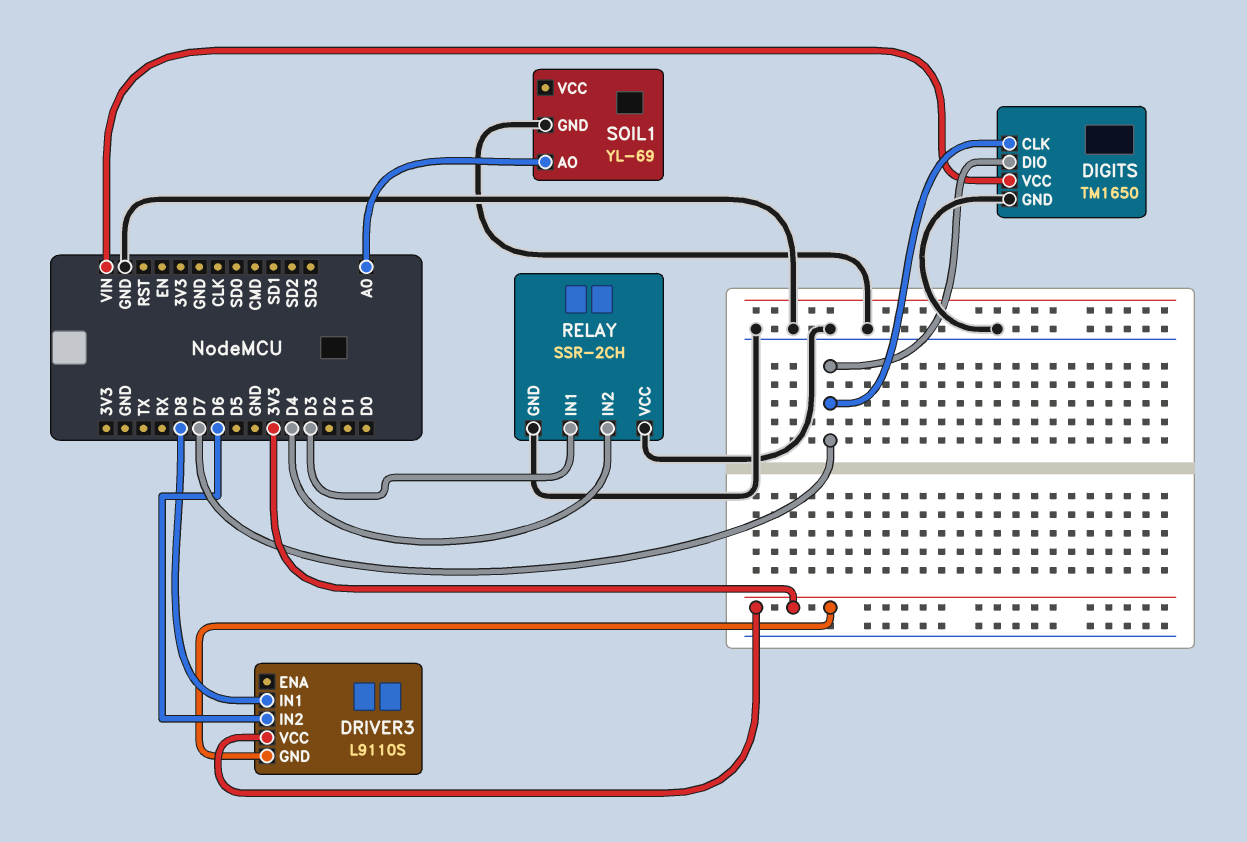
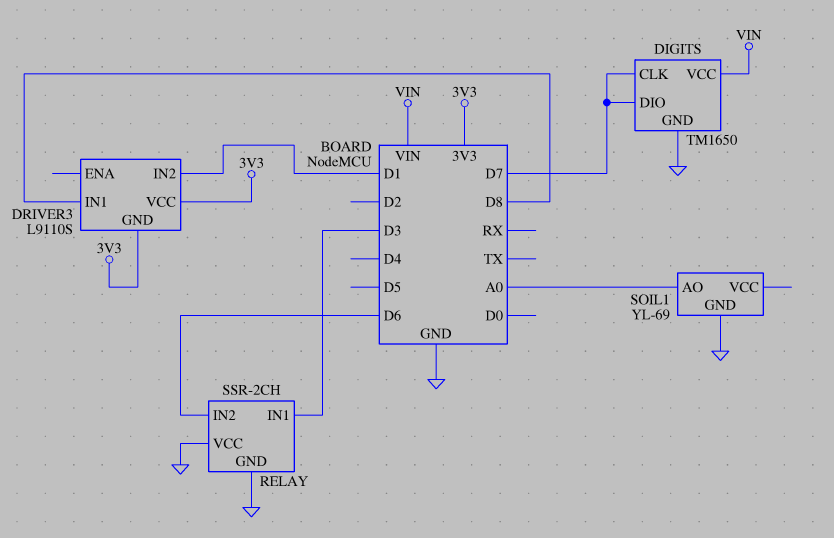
DRIVER3 pin IN2: D6 -> D1
RELAY pin IN2: D4 -> D6

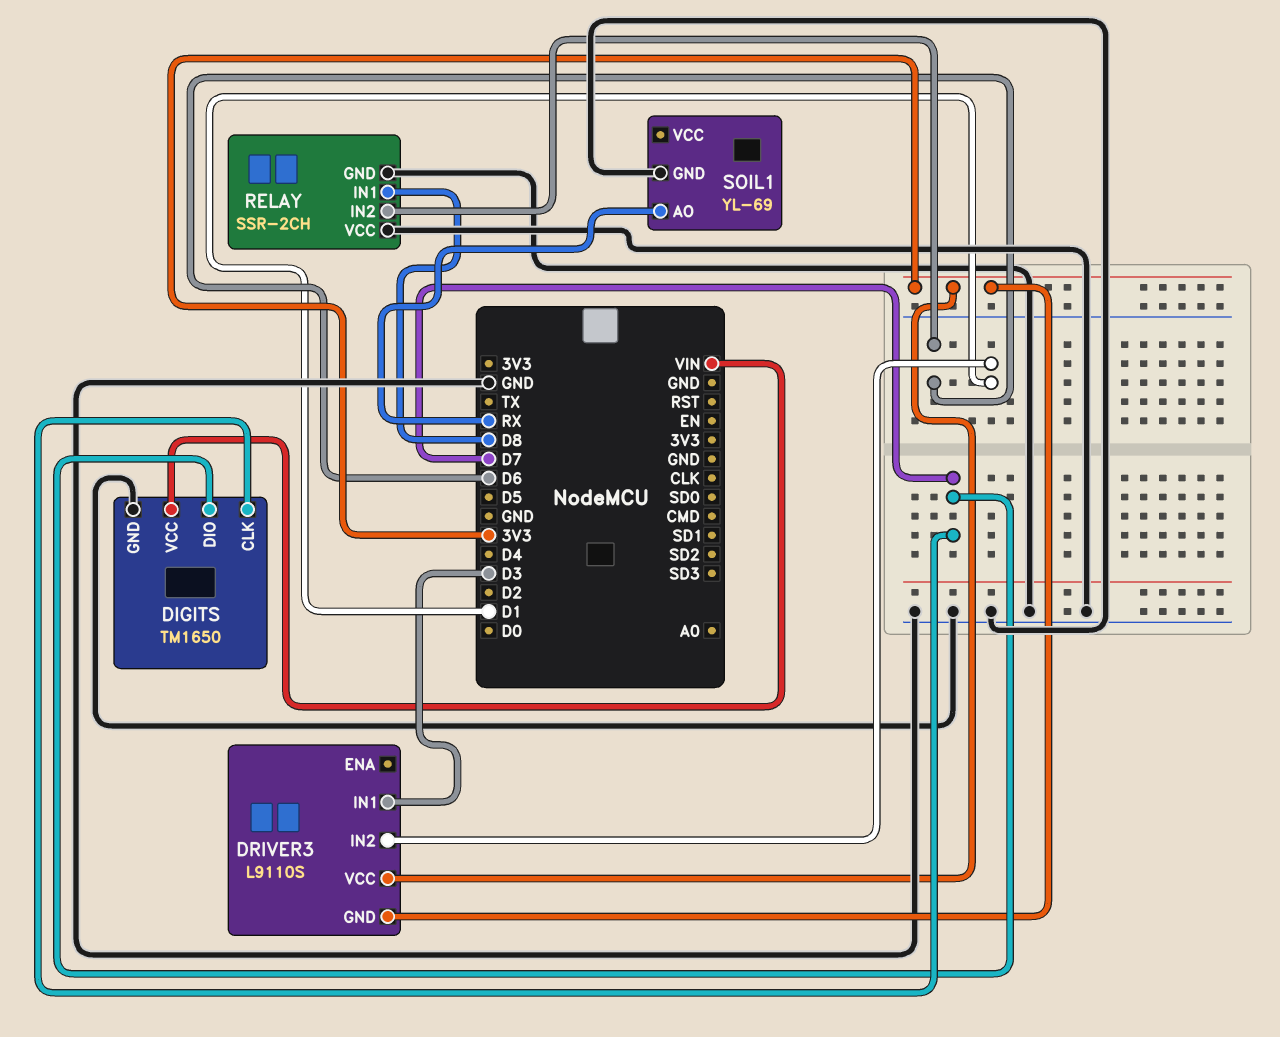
DRIVER3 pin IN1: D8 -> D3
RELAY pin IN1: D3 -> D8
SOIL1 pin AO: A0 -> RX

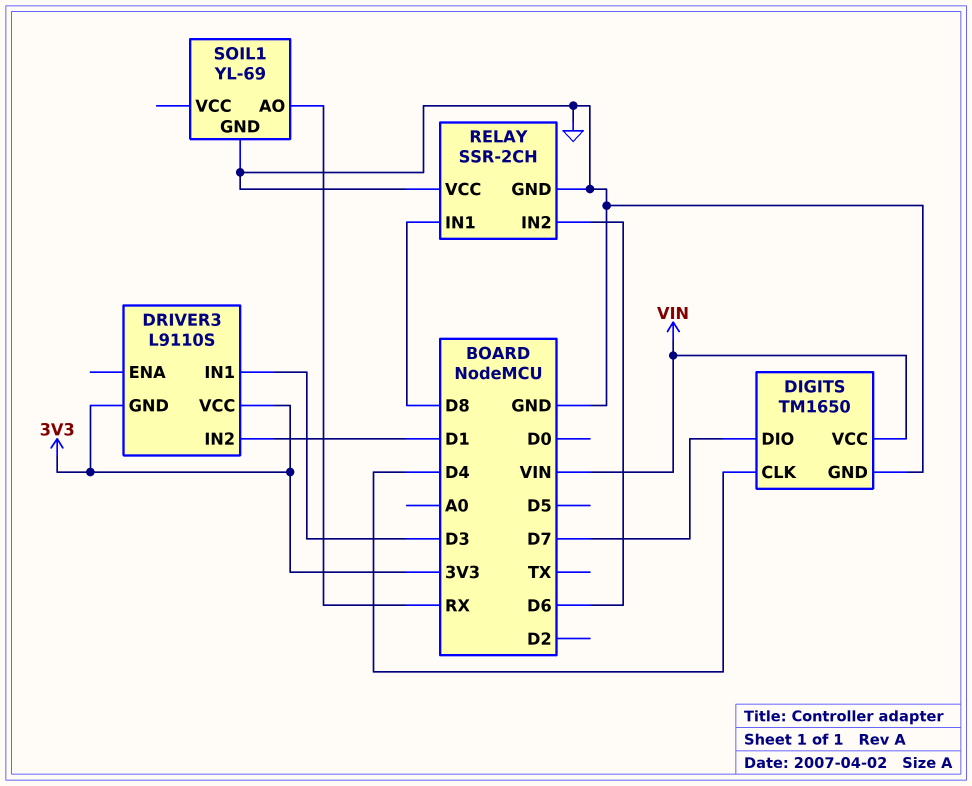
DIGITS pin CLK: D7 -> D4

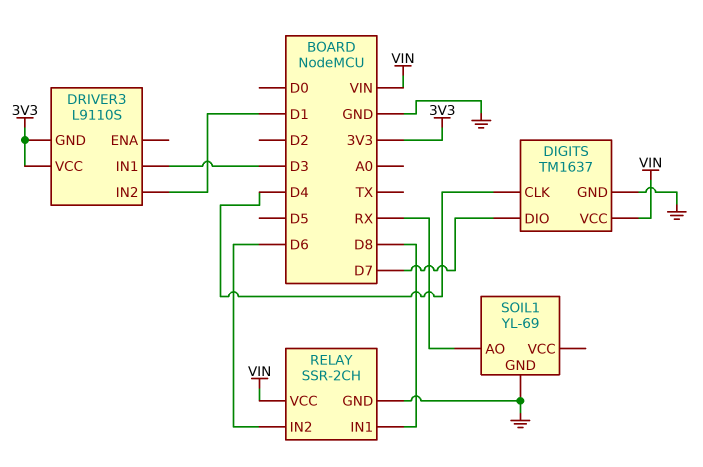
DIGITS: TM1650 -> TM1637
RELAY pin VCC: GND -> VIN

